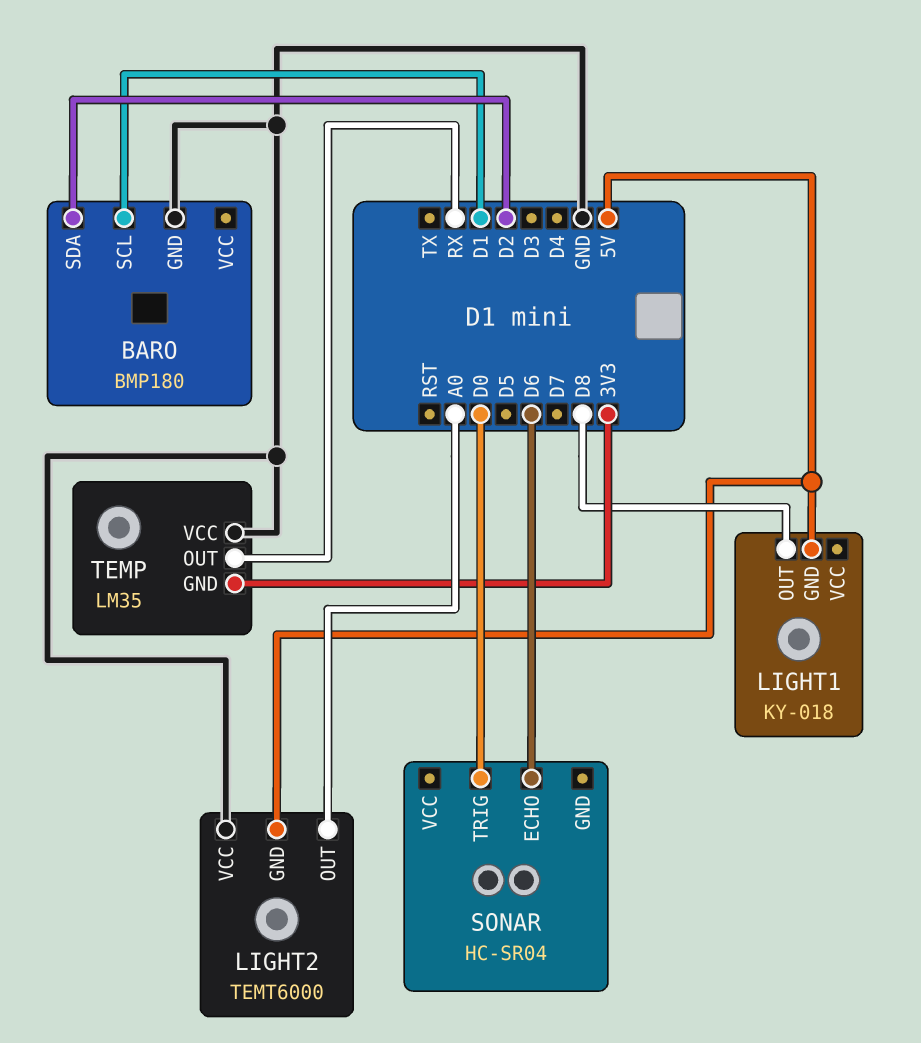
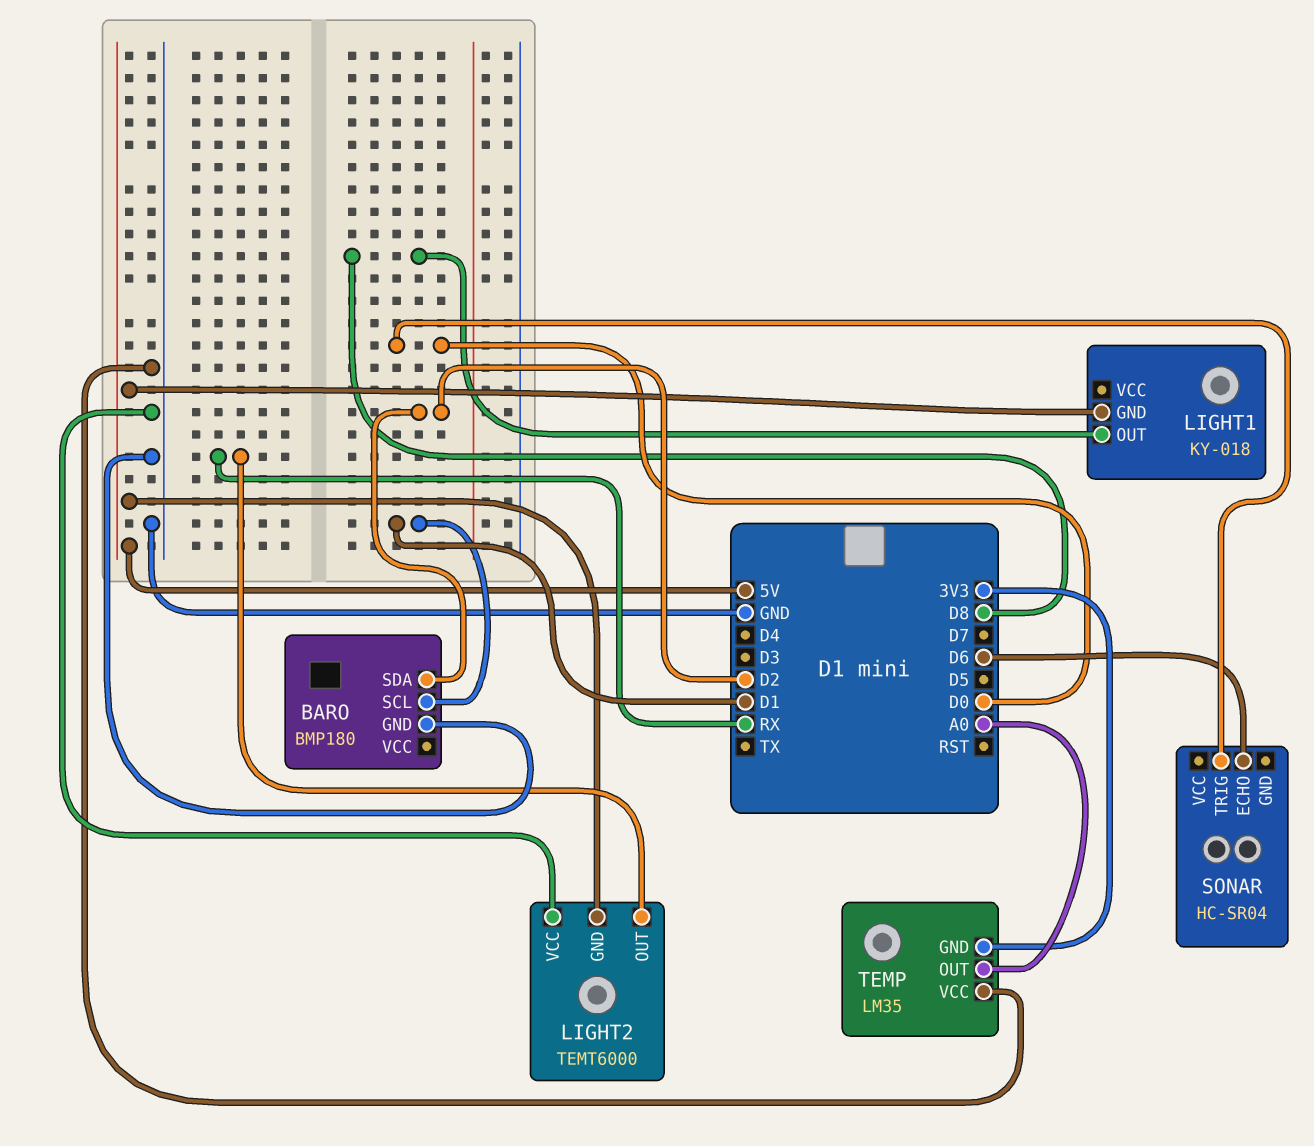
LIGHT2 pin OUT: A0 -> RX
TEMP pin OUT: RX -> A0

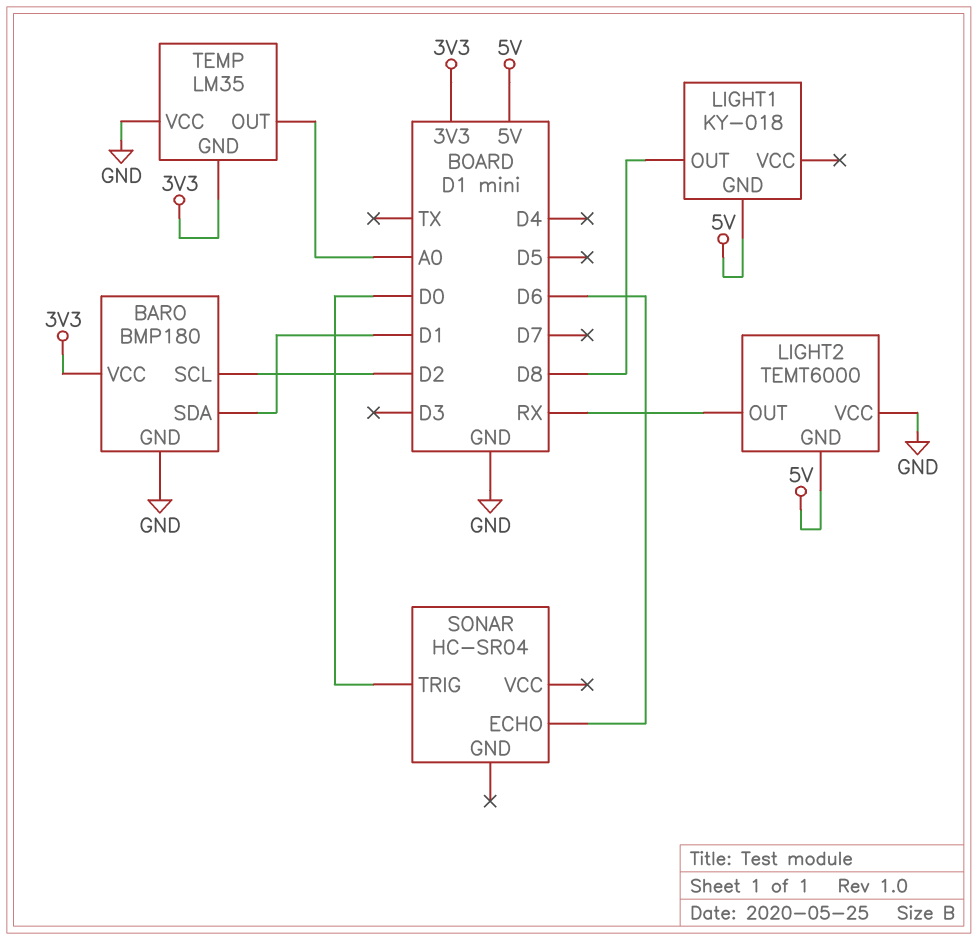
BARO pin SCL: D1 -> D2
BARO pin SDA: D2 -> D1
BARO pin VCC: none -> 3V3

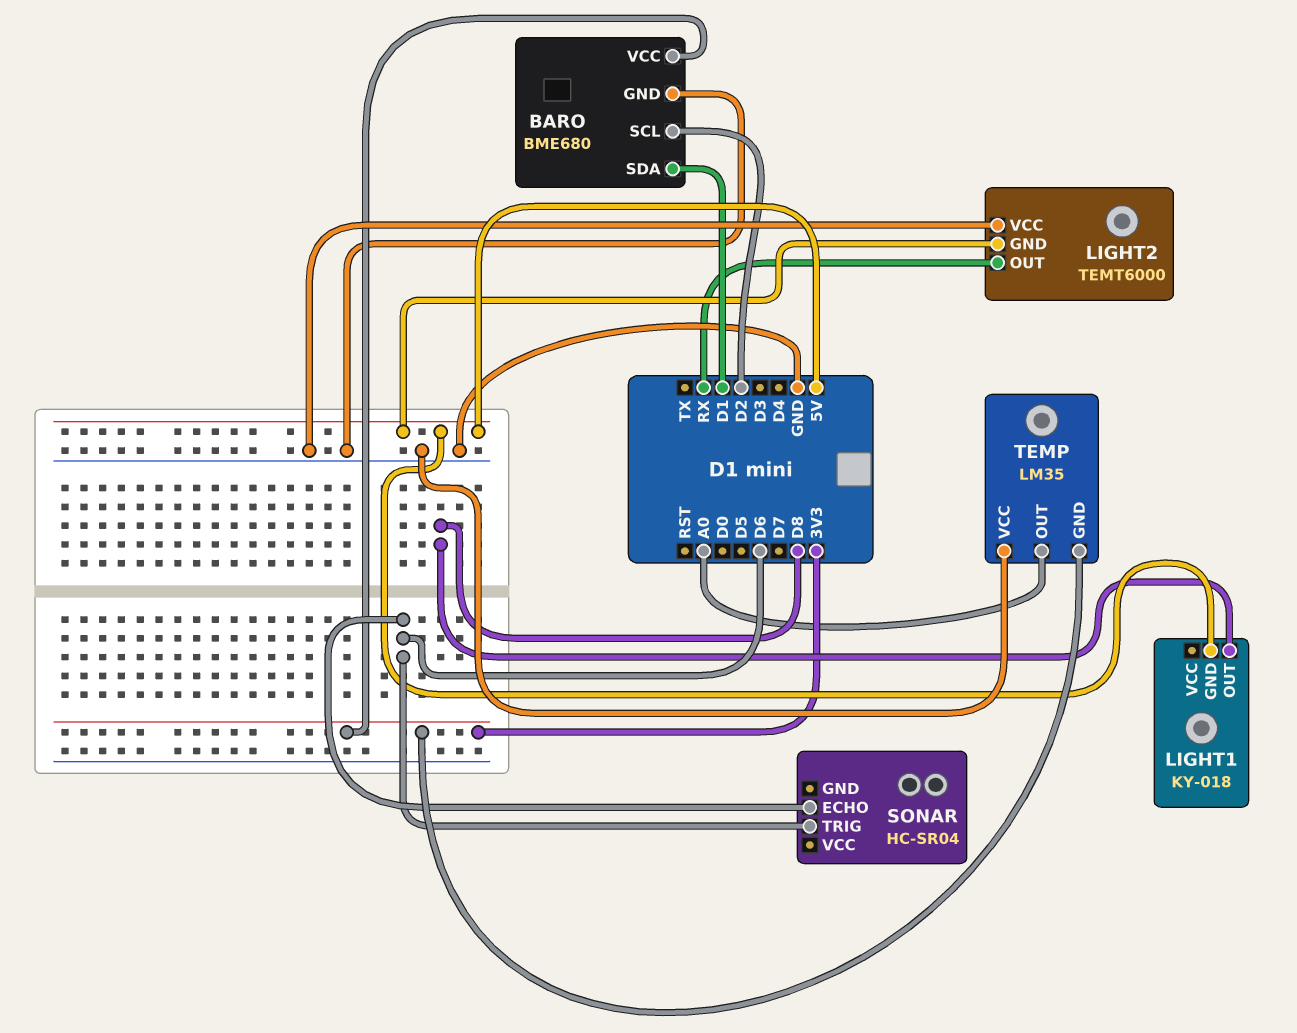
BARO: BMP180 -> BME680
SONAR pin TRIG: D0 -> D6

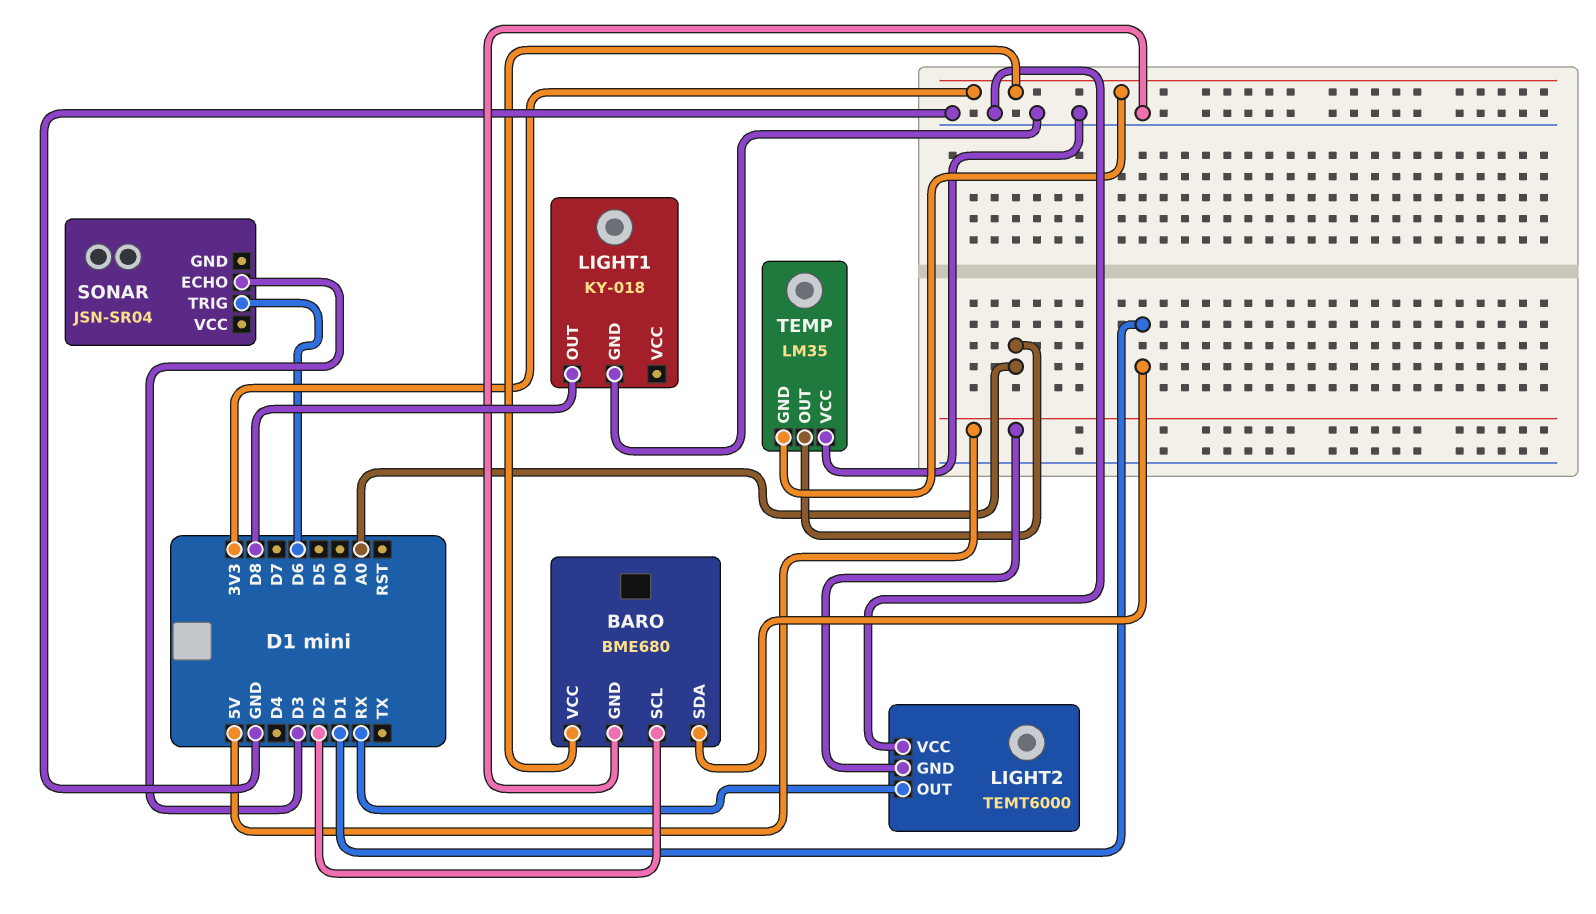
LIGHT1 pin GND: 5V -> GND
SONAR: HC-SR04 -> JSN-SR04
SONAR pin ECHO: D6 -> D3

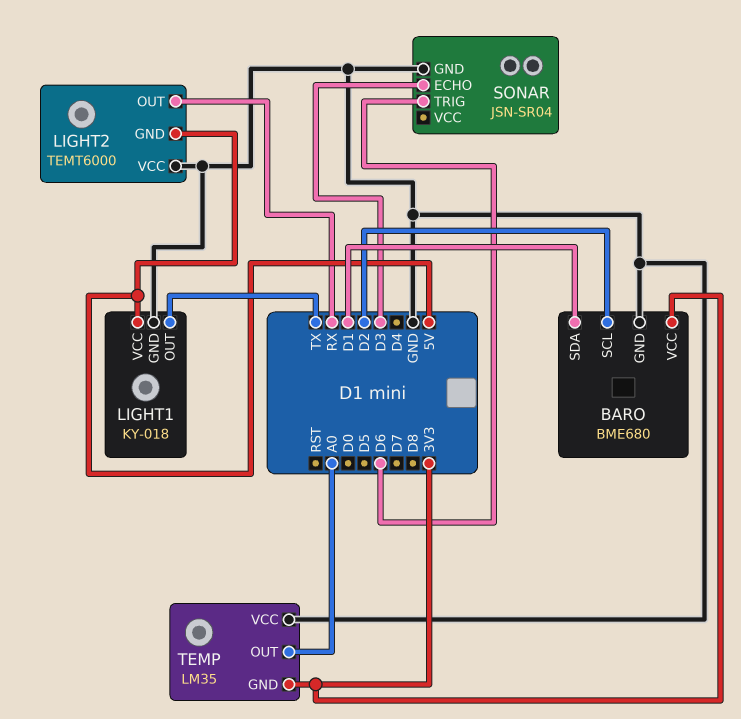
LIGHT1 pin OUT: D8 -> TX
LIGHT1 pin VCC: none -> 5V
SONAR pin GND: none -> GND

